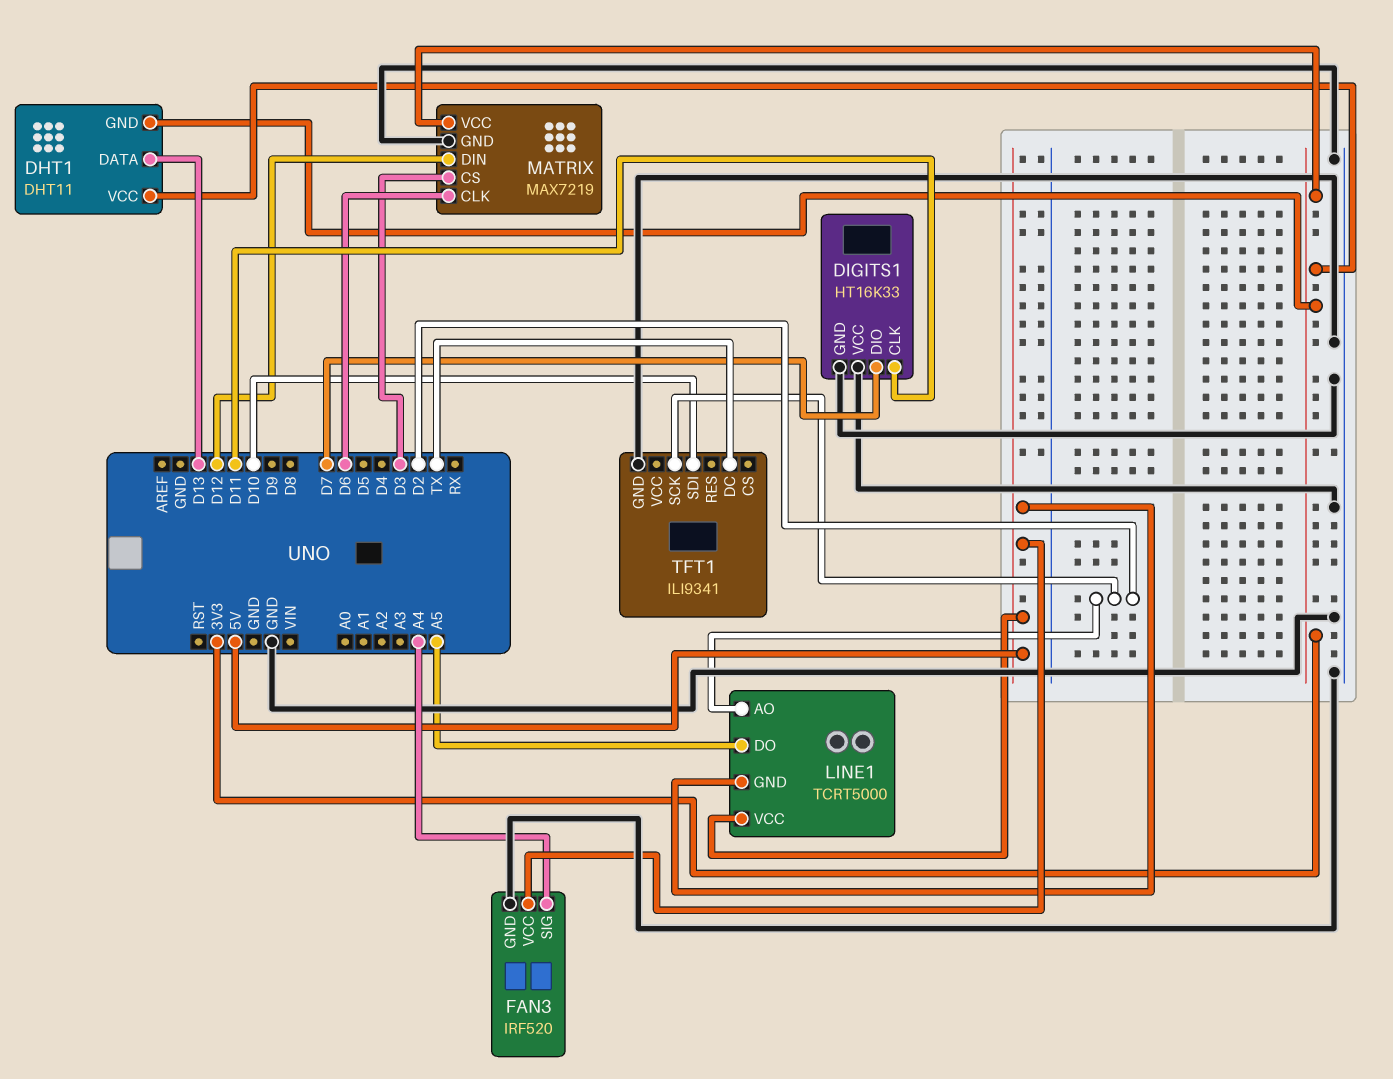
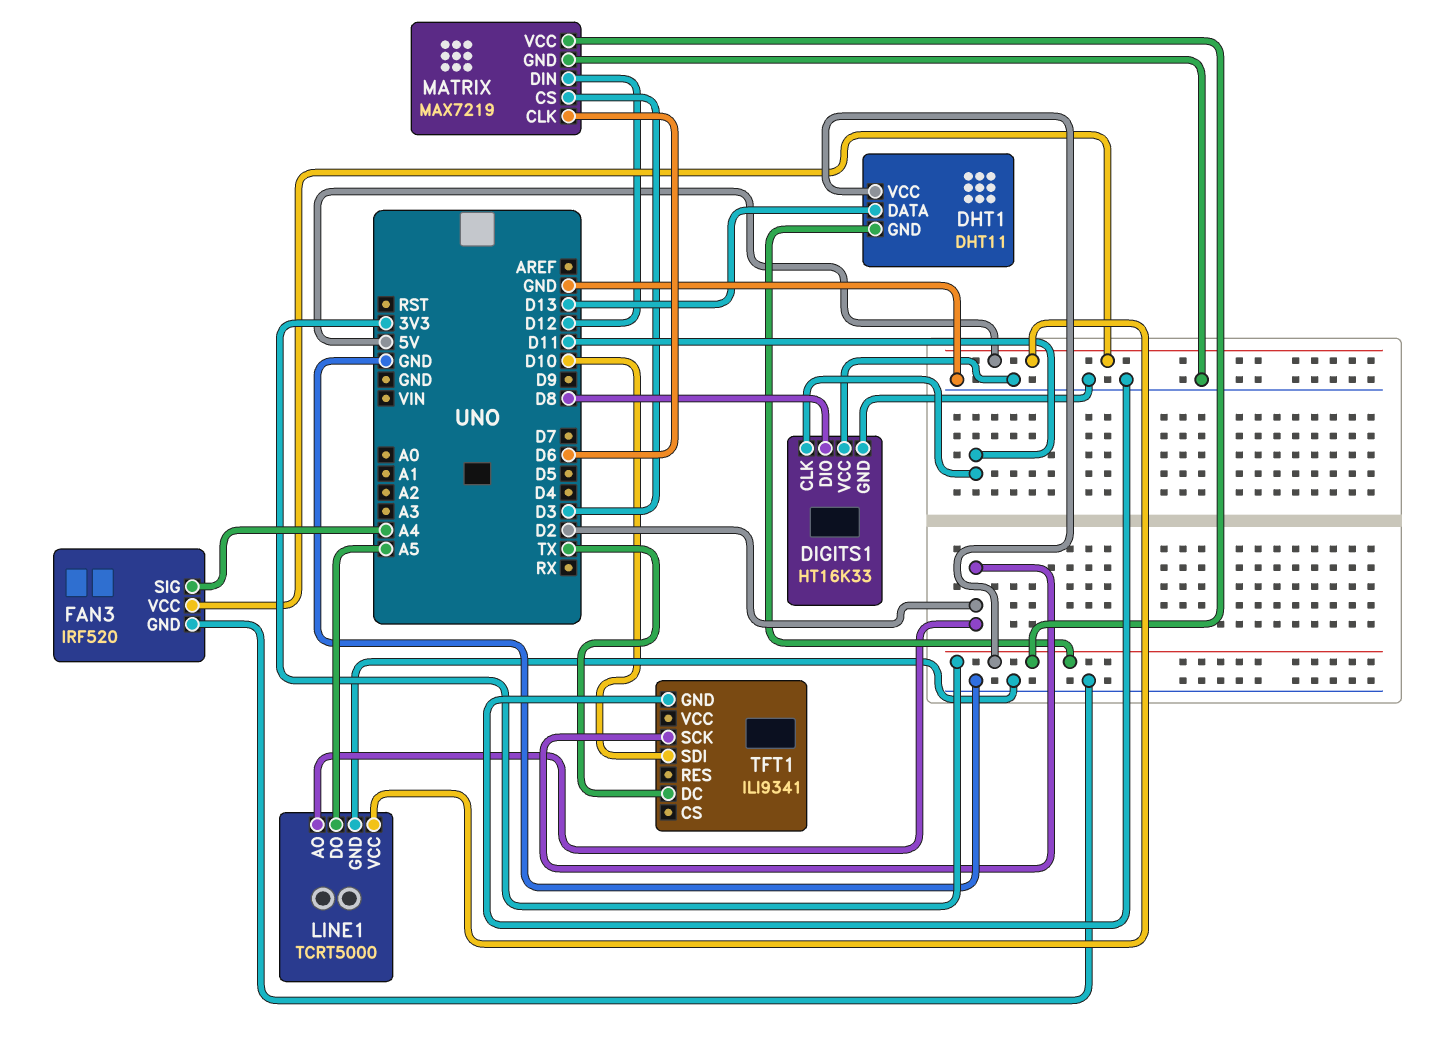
DIGITS1 pin DIO: D7 -> D8
LINE1 pin GND: 5V -> GND

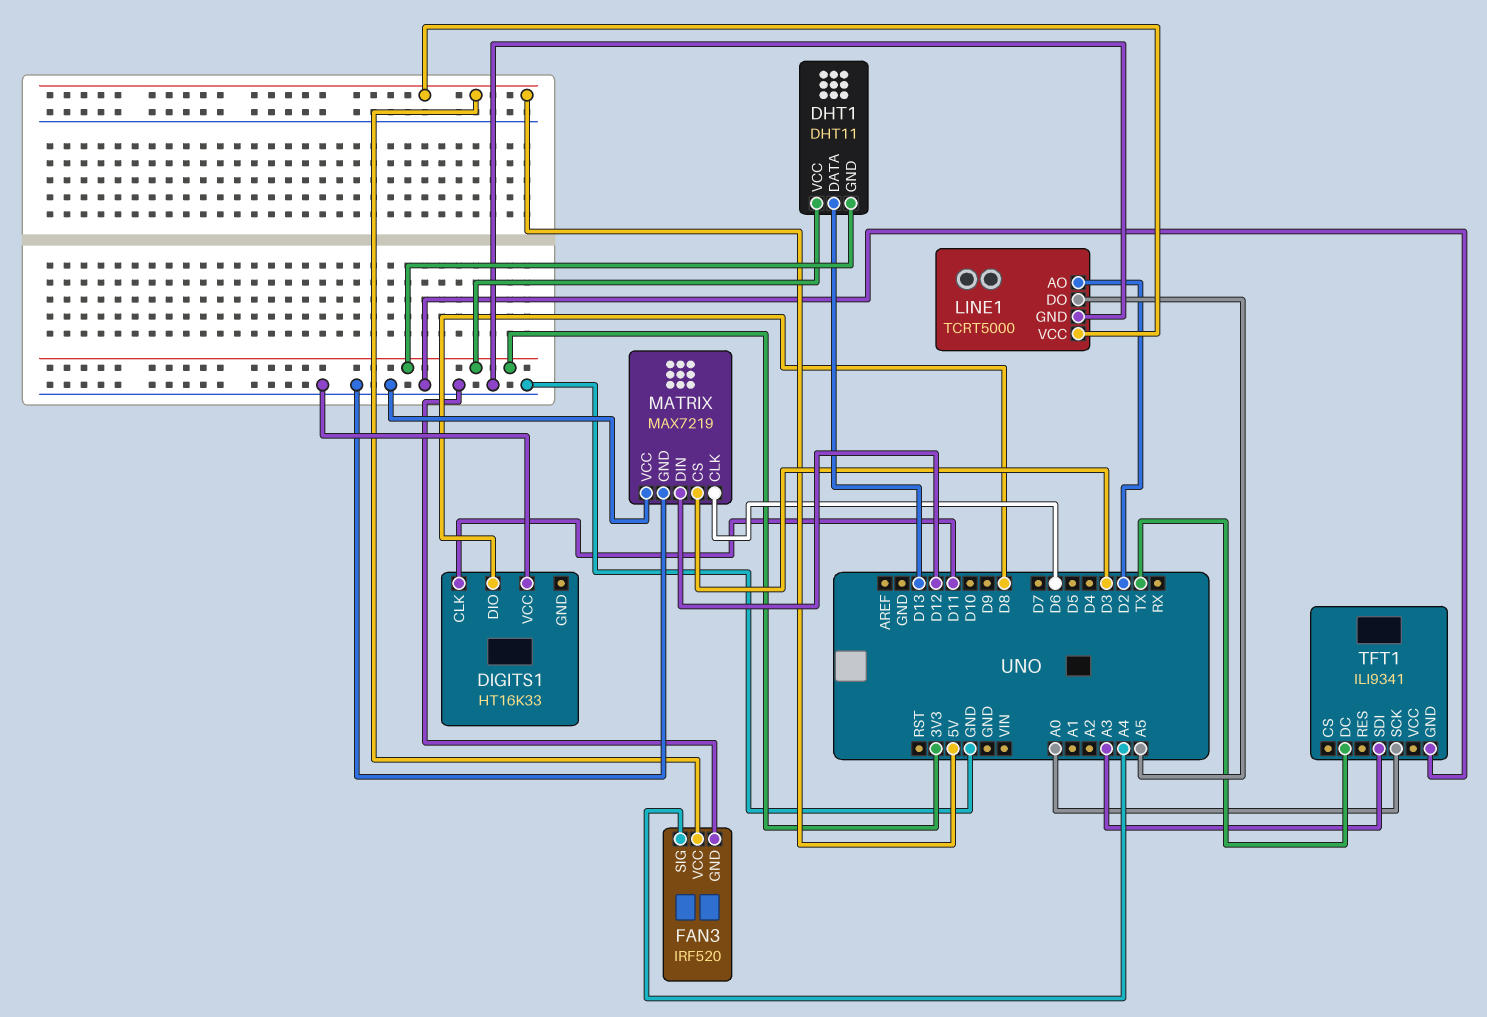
DIGITS1 pin GND: GND -> none
MATRIX pin VCC: 3V3 -> GND
TFT1 pin SCK: D2 -> A0
TFT1 pin SDI: D10 -> A3

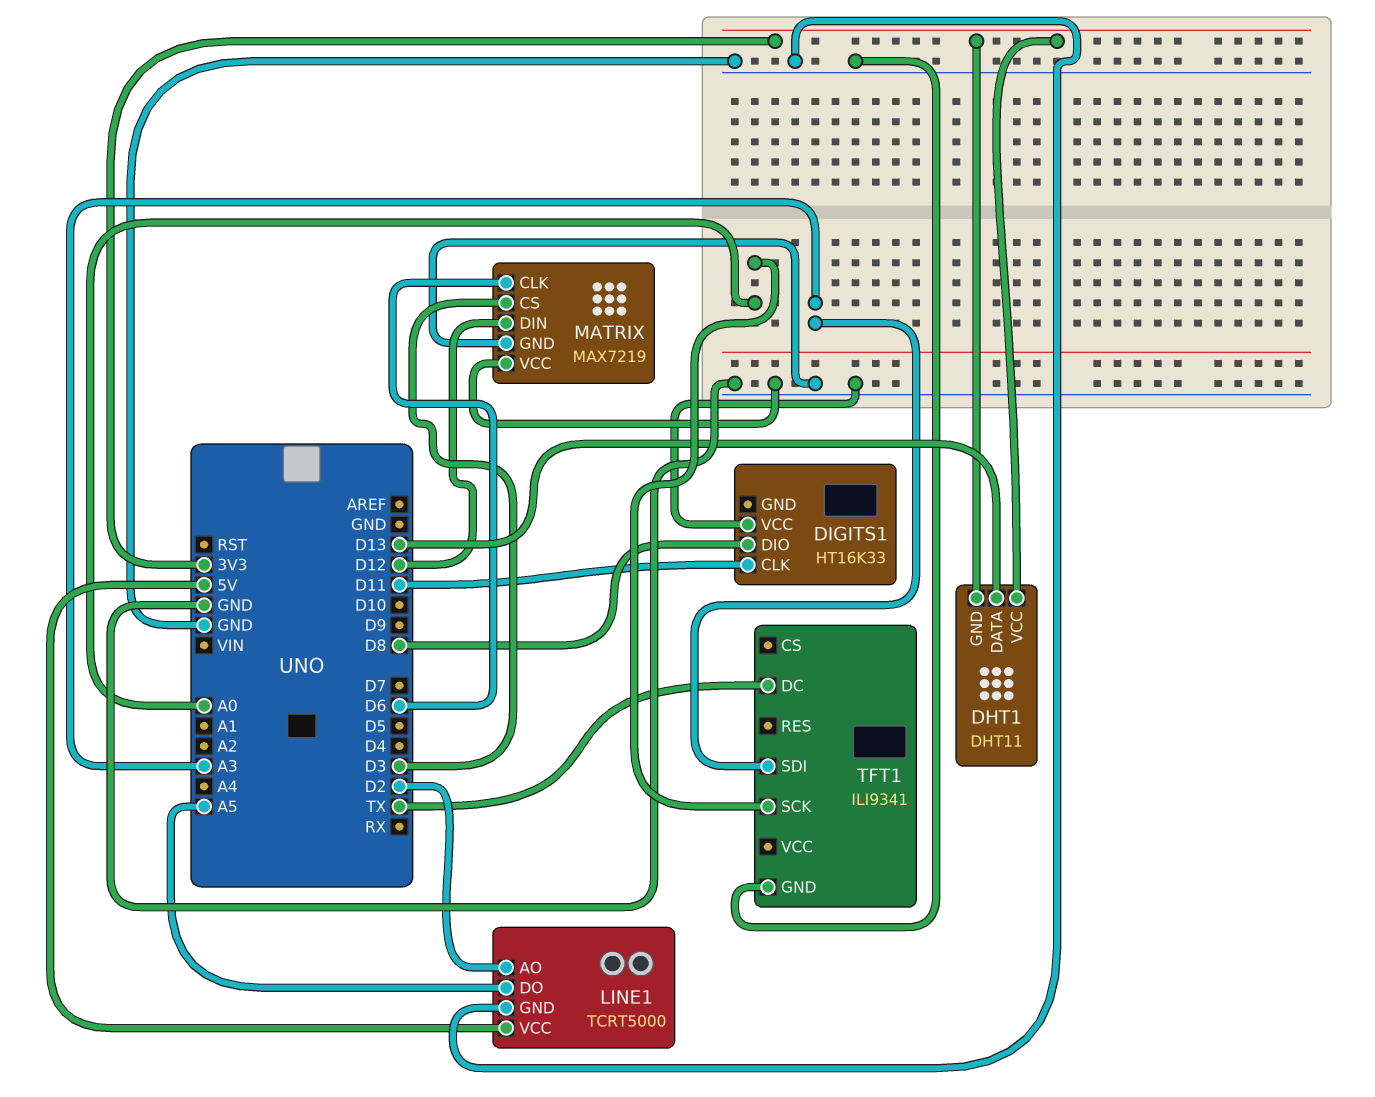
FAN3: IRF520 -> none
FAN3 pin GND: GND -> none
FAN3 pin SIG: A4 -> none
FAN3 pin VCC: 5V -> none

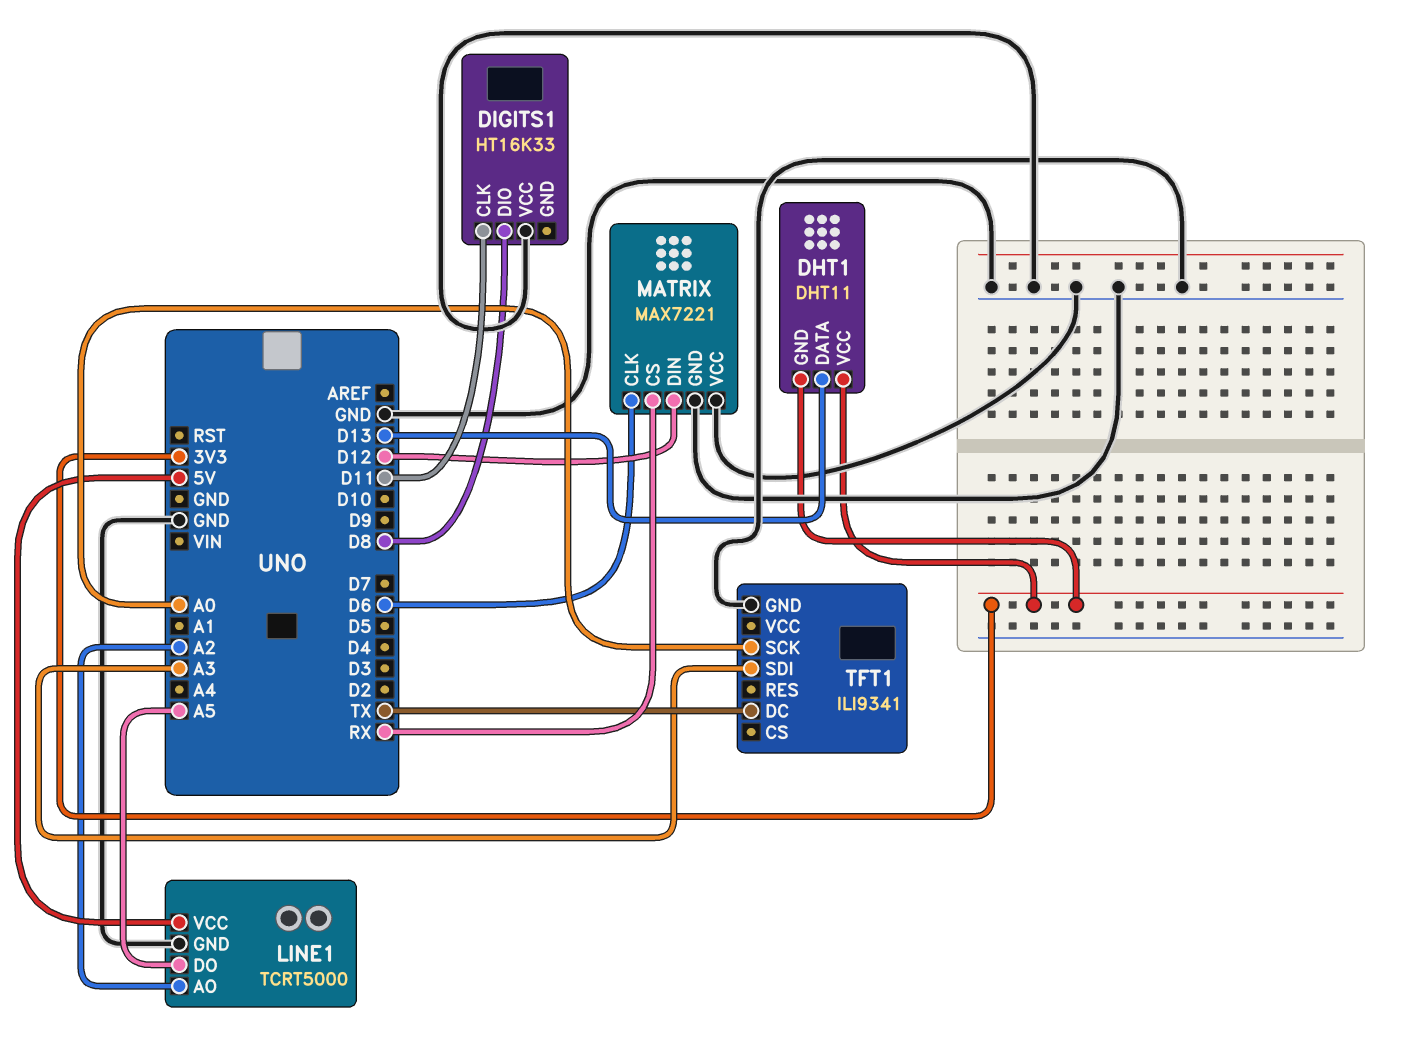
LINE1 pin AO: D2 -> A2
MATRIX: MAX7219 -> MAX7221
MATRIX pin CS: D3 -> RX

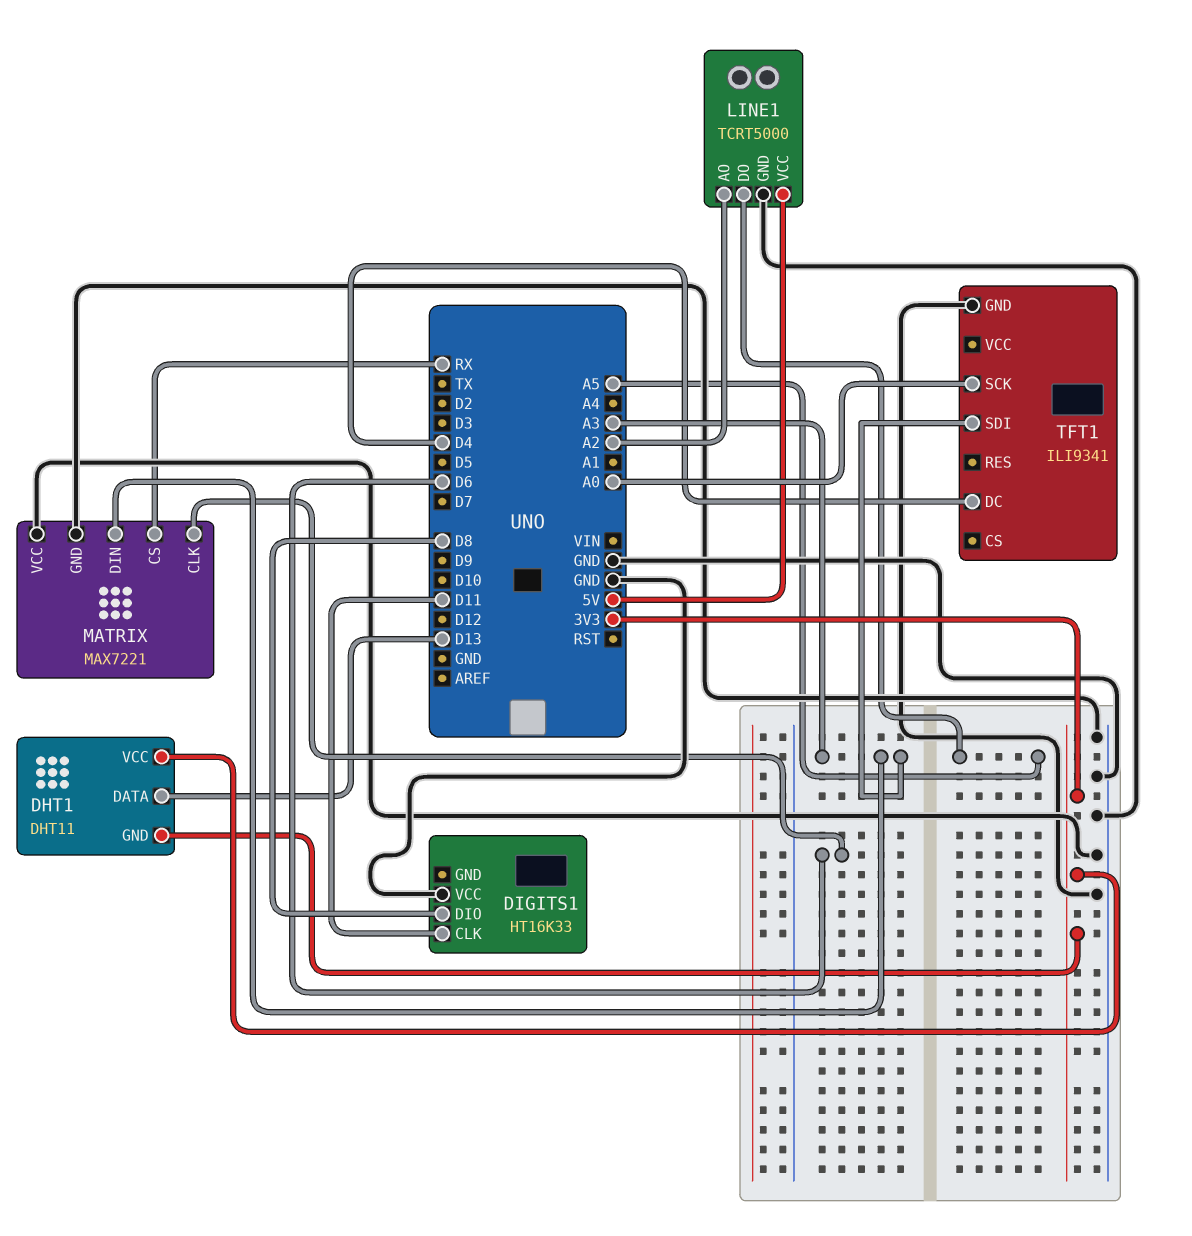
MATRIX pin DIN: D12 -> A3
TFT1 pin DC: TX -> D4

